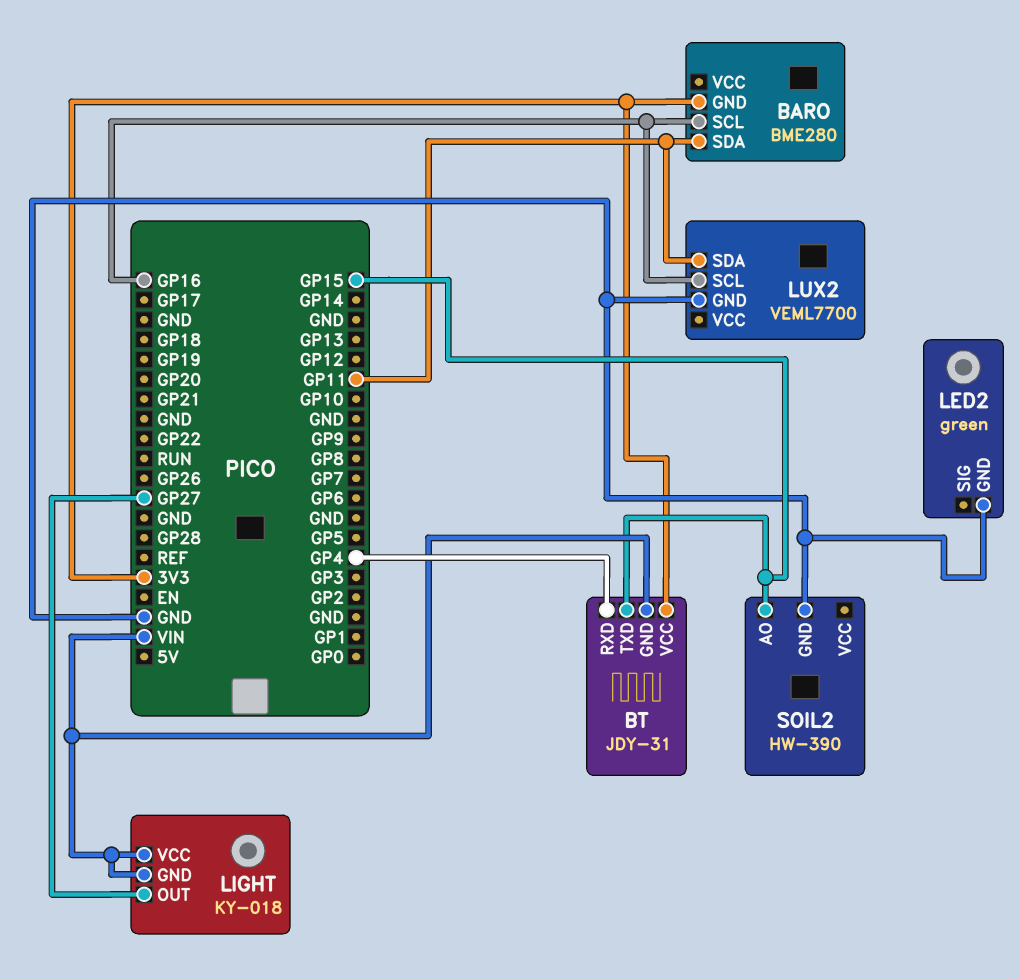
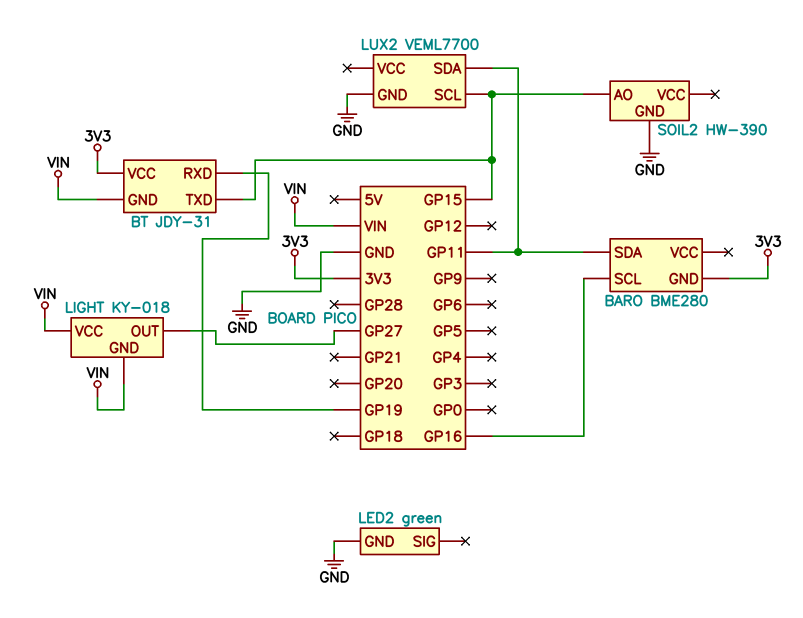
BT pin RXD: GP4 -> GP19
LUX2 pin SCL: GP16 -> GP15

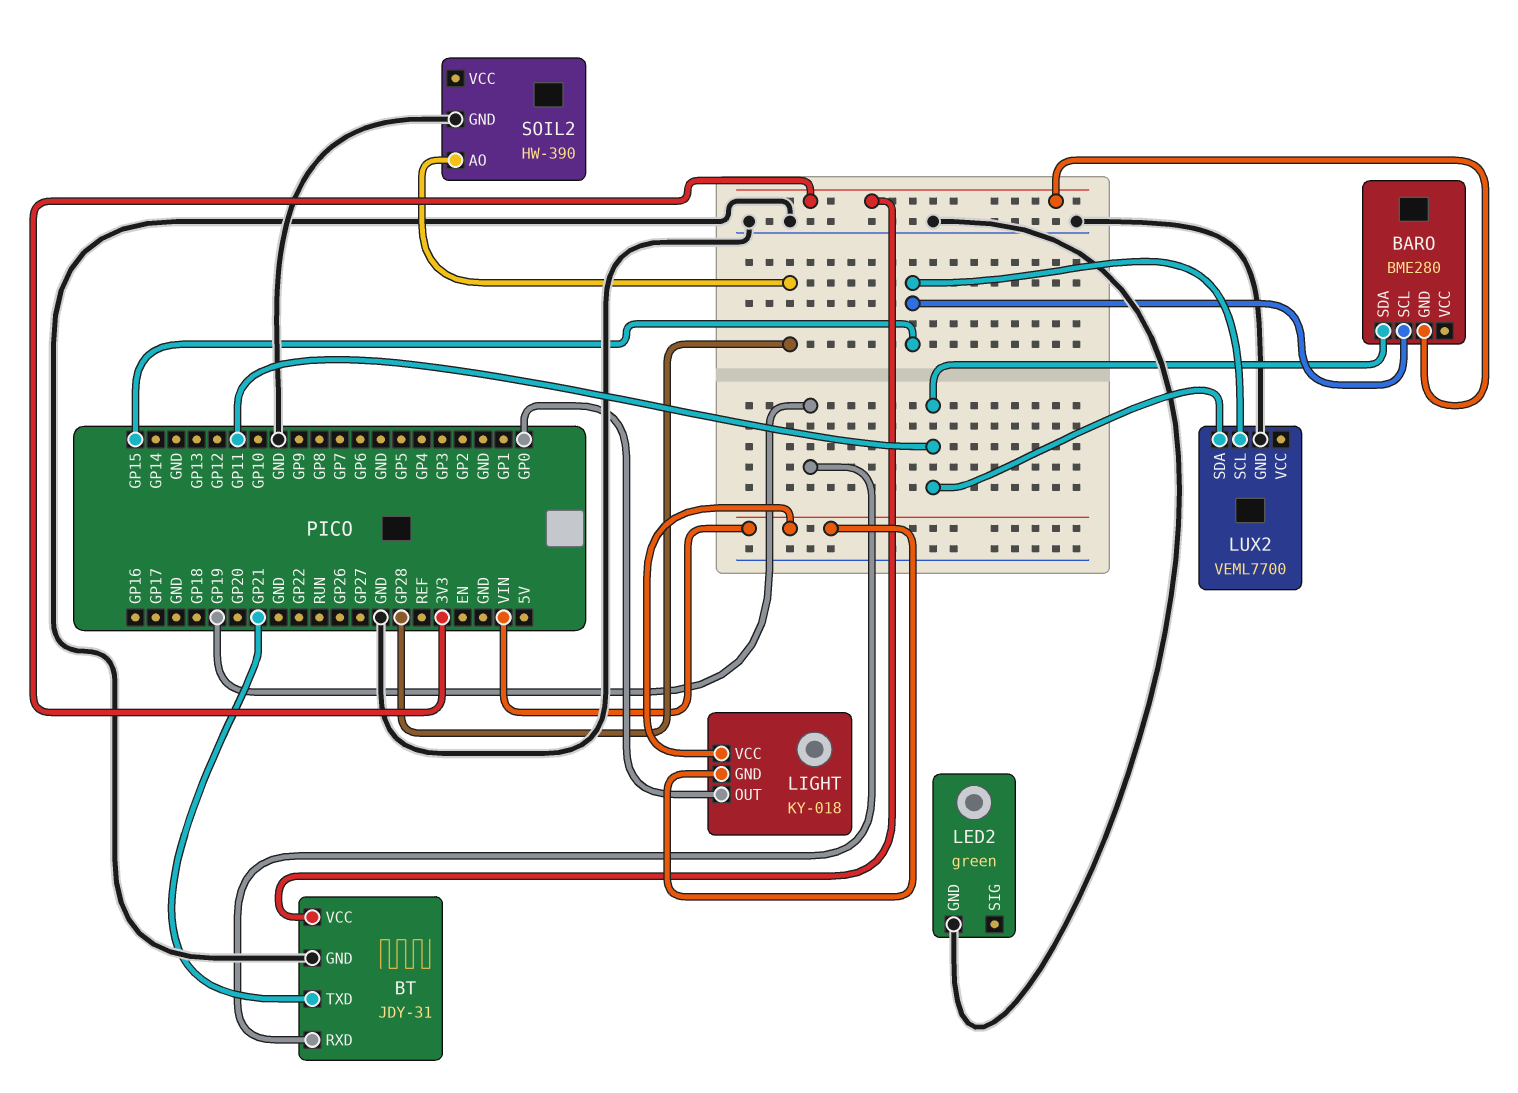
BARO pin SCL: GP16 -> GP15
BT pin GND: VIN -> GND
BT pin TXD: GP15 -> GP21
LIGHT pin OUT: GP27 -> GP0
SOIL2 pin AO: GP15 -> GP28

